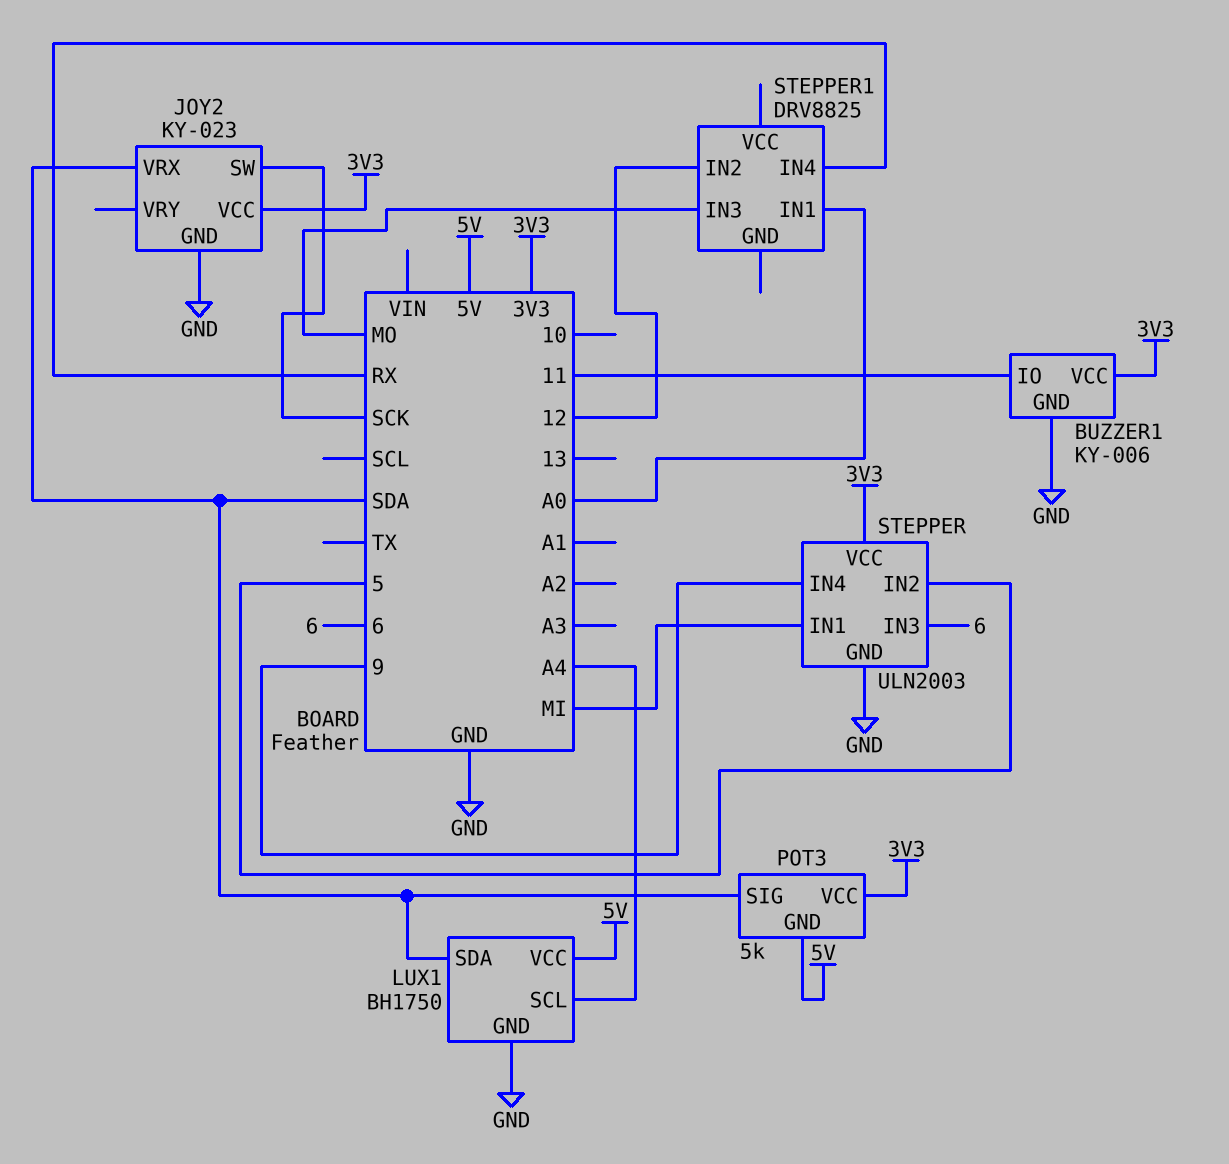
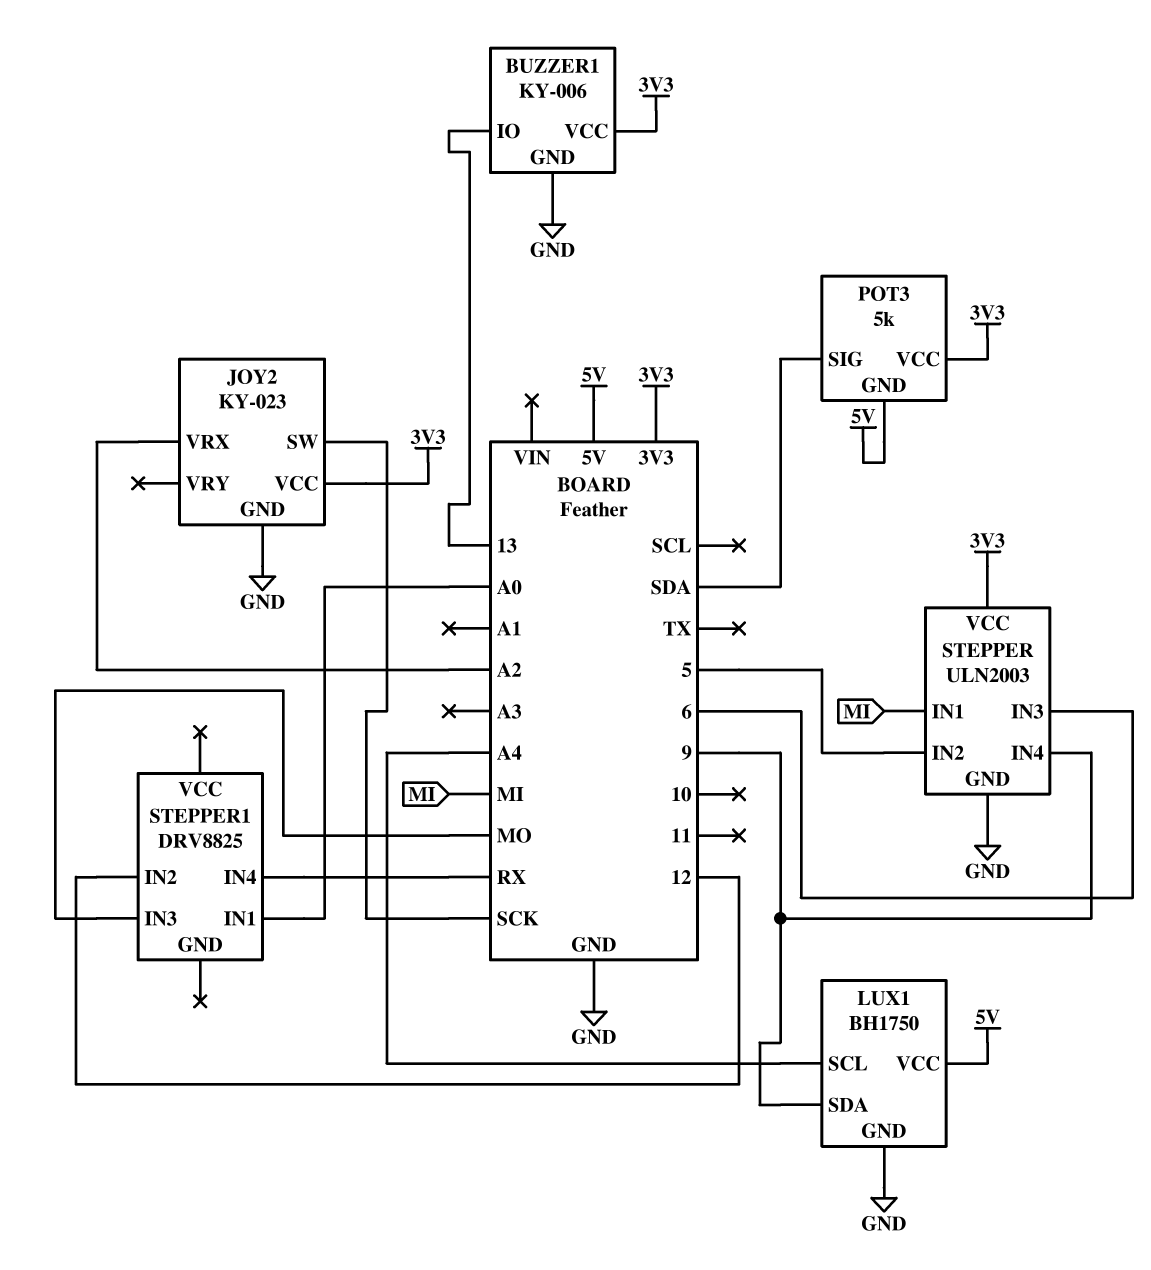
BUZZER1 pin IO: 11 -> 13
JOY2 pin VRX: SDA -> A2
LUX1 pin SDA: SDA -> 9

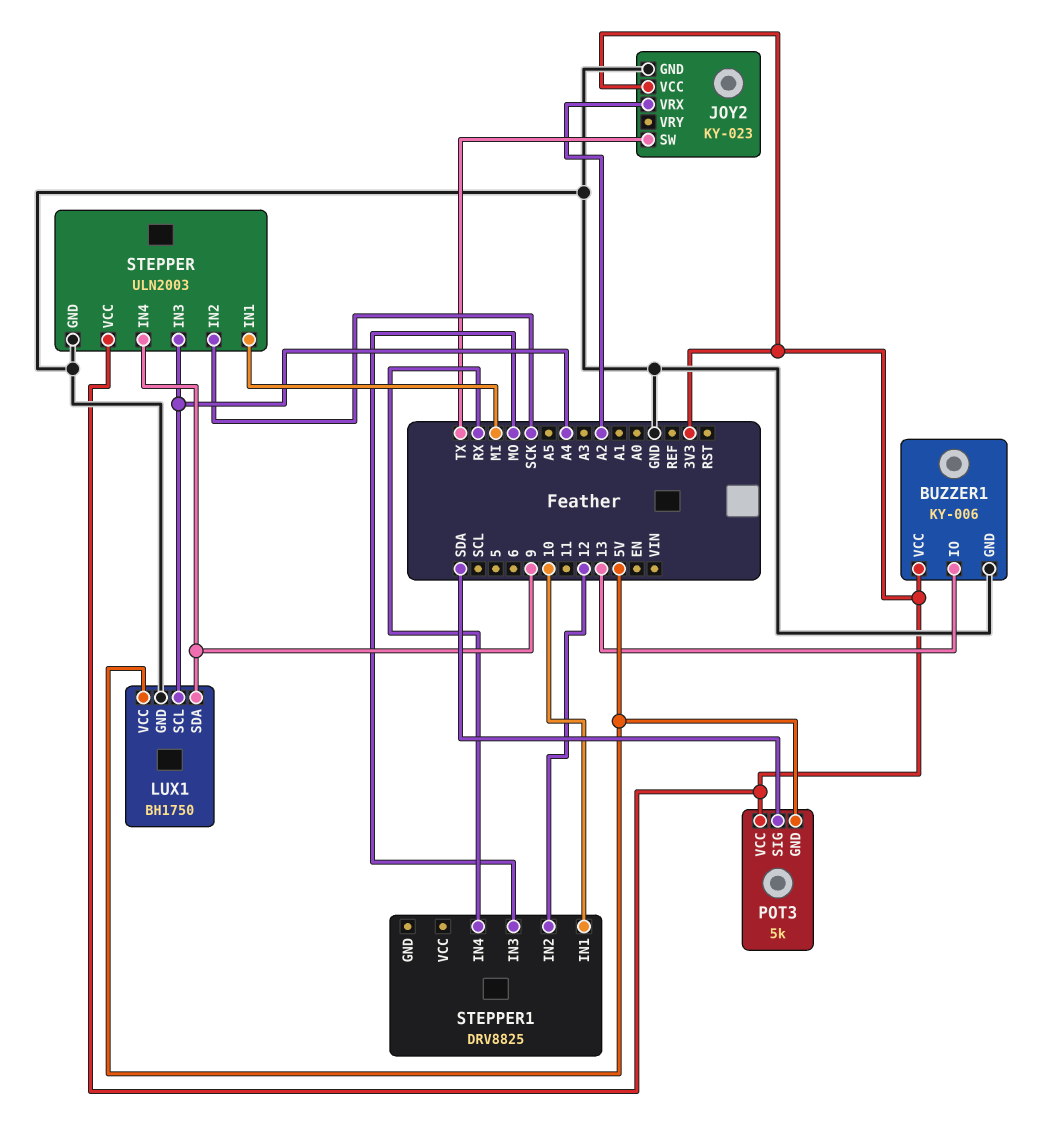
JOY2 pin SW: SCK -> TX
STEPPER pin IN2: 5 -> SCK
STEPPER pin IN3: 6 -> A4
STEPPER1 pin IN1: A0 -> 10

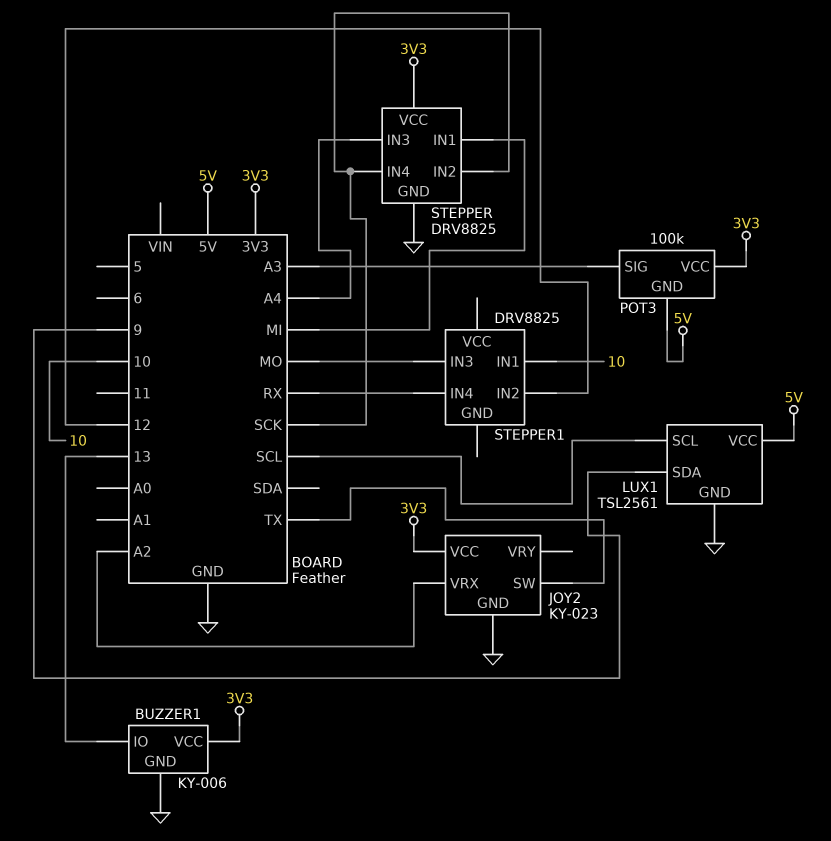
LUX1: BH1750 -> TSL2561
LUX1 pin SCL: A4 -> SCL
POT3: 5k -> 100k
POT3 pin SIG: SDA -> A3
STEPPER: ULN2003 -> DRV8825
STEPPER pin IN4: 9 -> SCK

